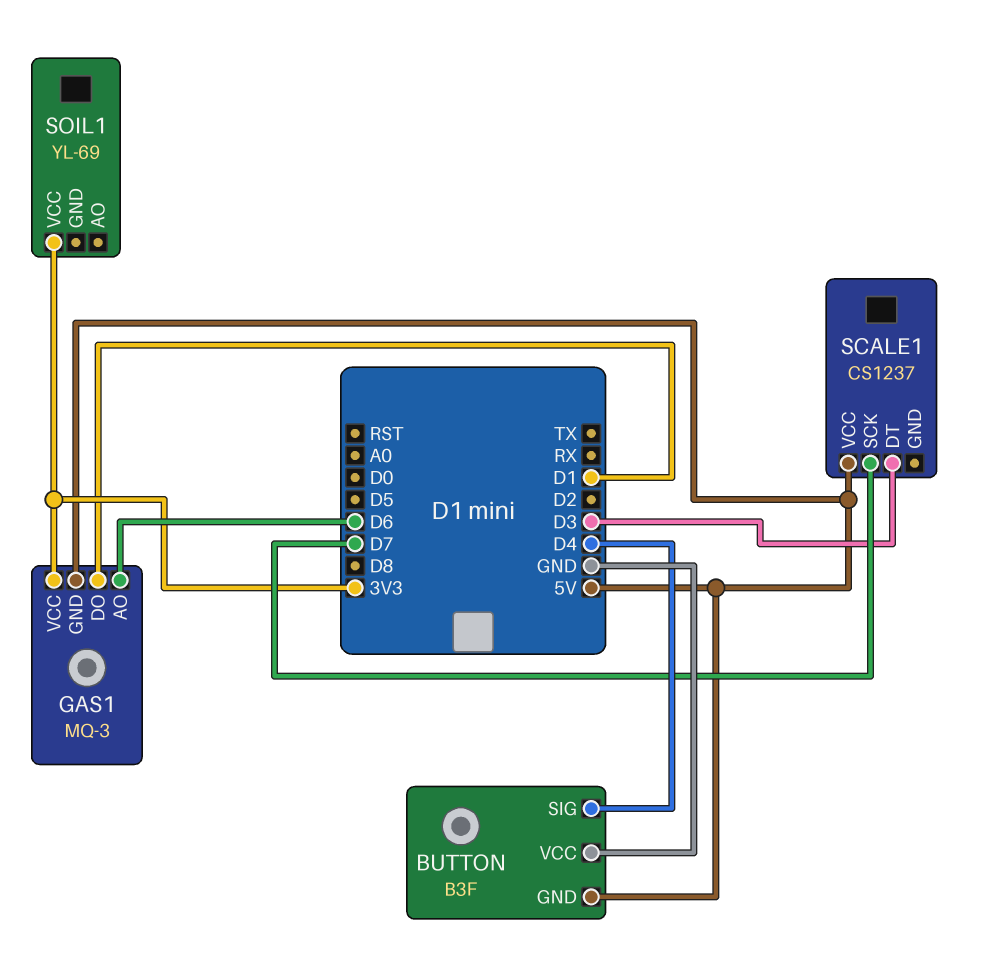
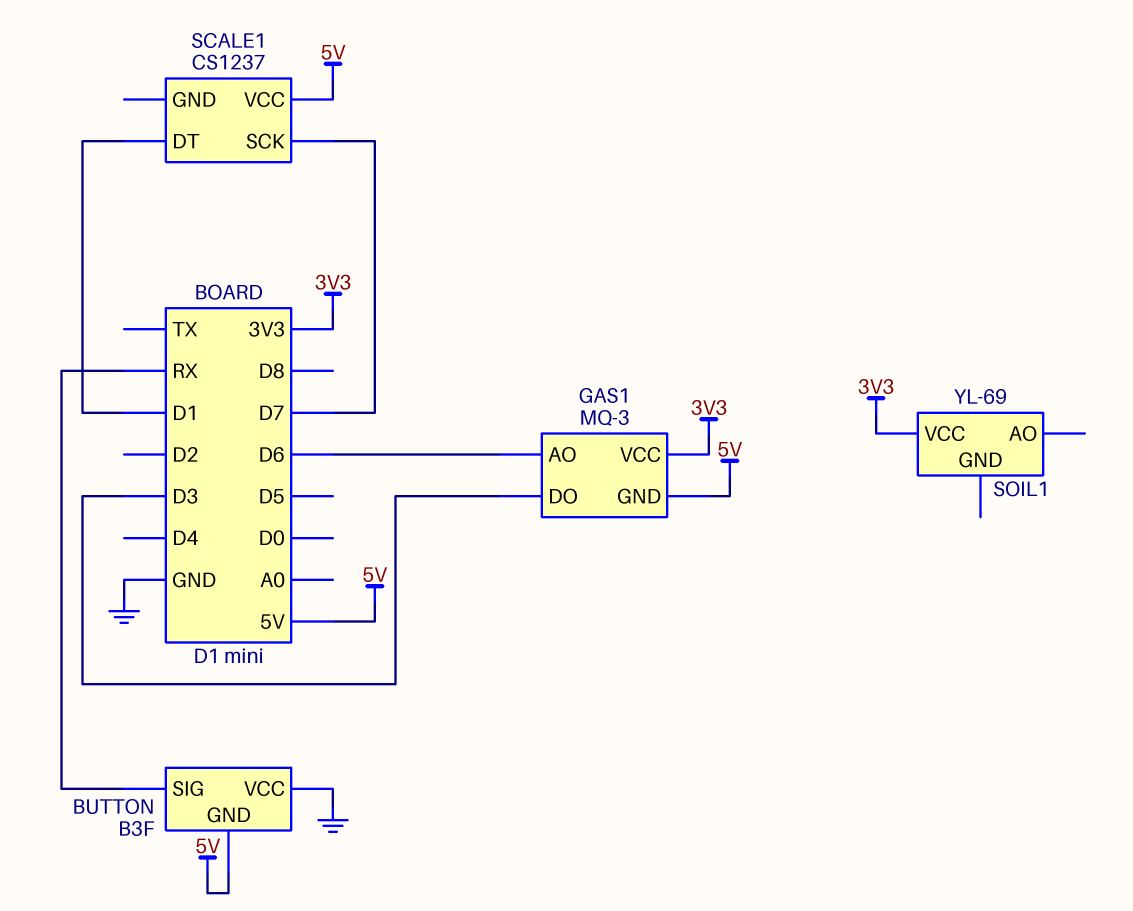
BUTTON pin SIG: D4 -> RX
GAS1 pin DO: D1 -> D3
SCALE1 pin DT: D3 -> D1

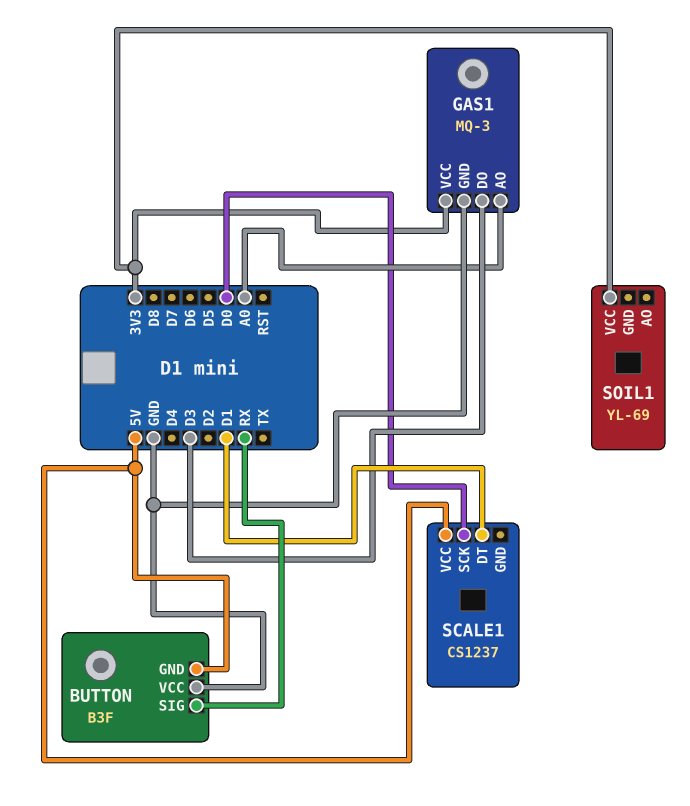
GAS1 pin AO: D6 -> A0
GAS1 pin GND: 5V -> GND
SCALE1 pin SCK: D7 -> D0

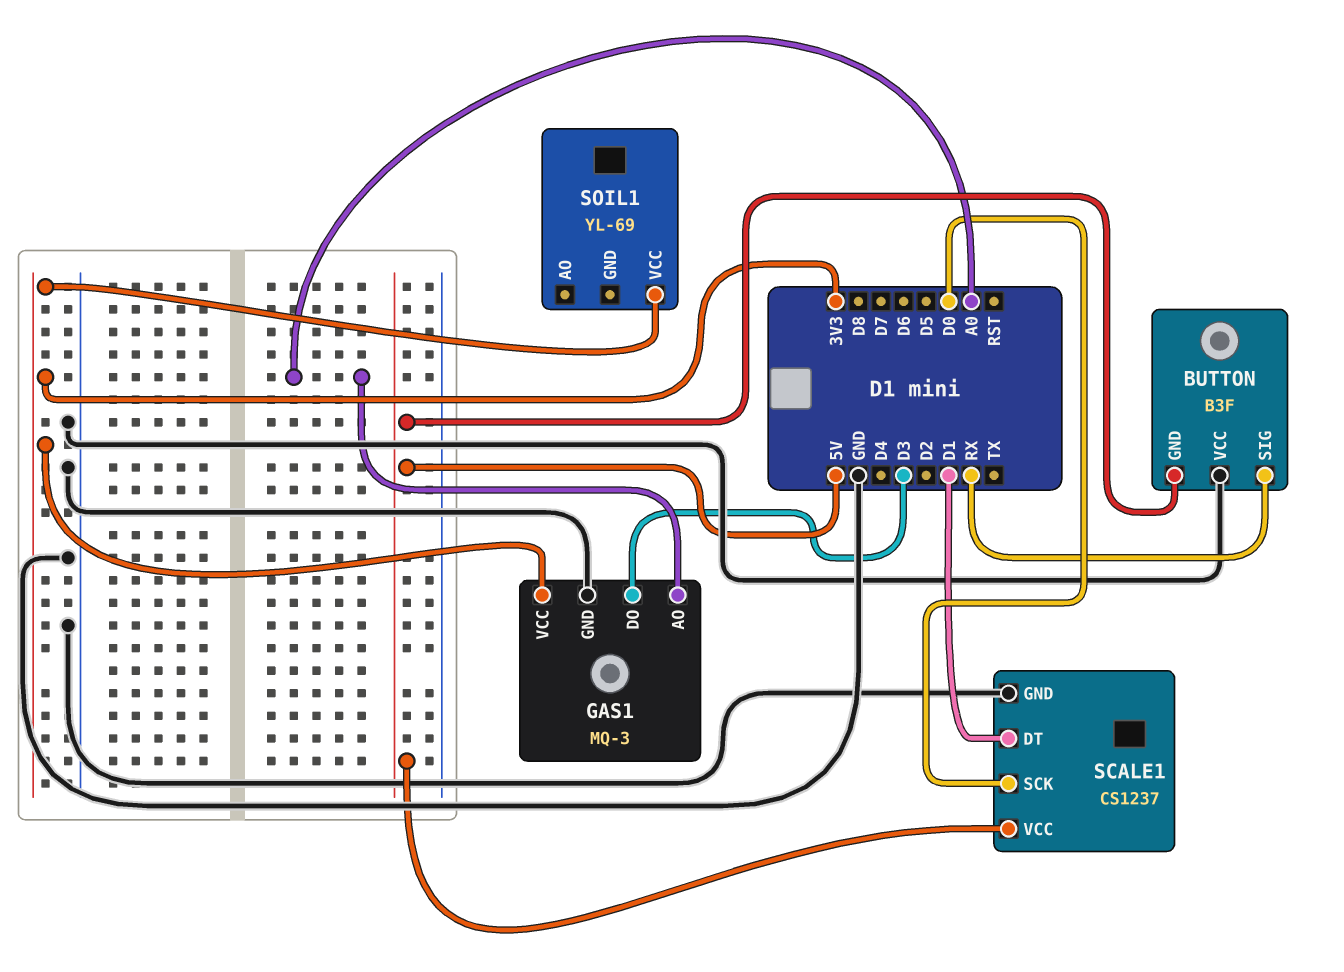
SCALE1 pin GND: none -> GND

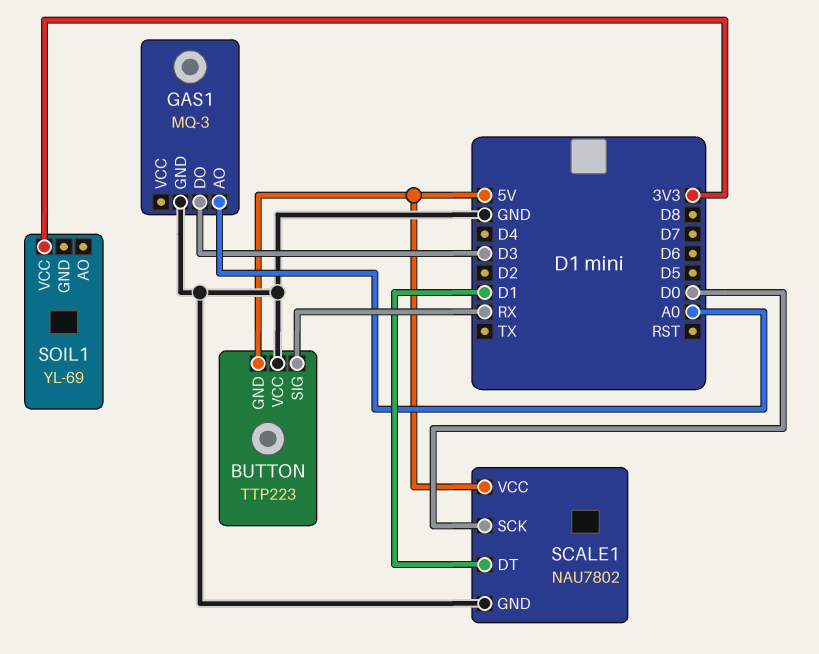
BUTTON: B3F -> TTP223
GAS1 pin VCC: 3V3 -> none
SCALE1: CS1237 -> NAU7802

